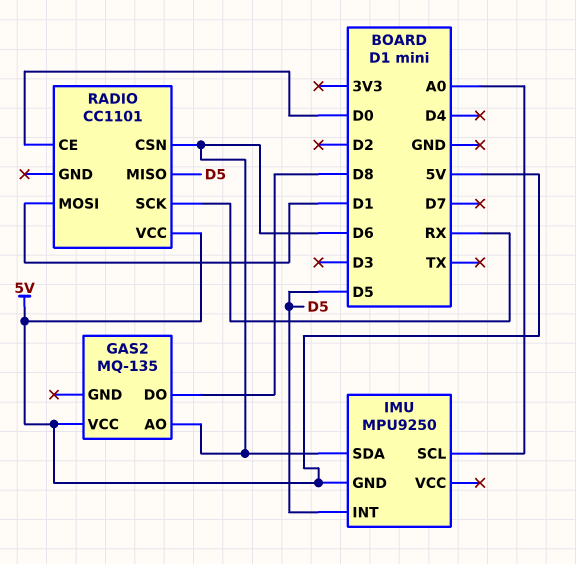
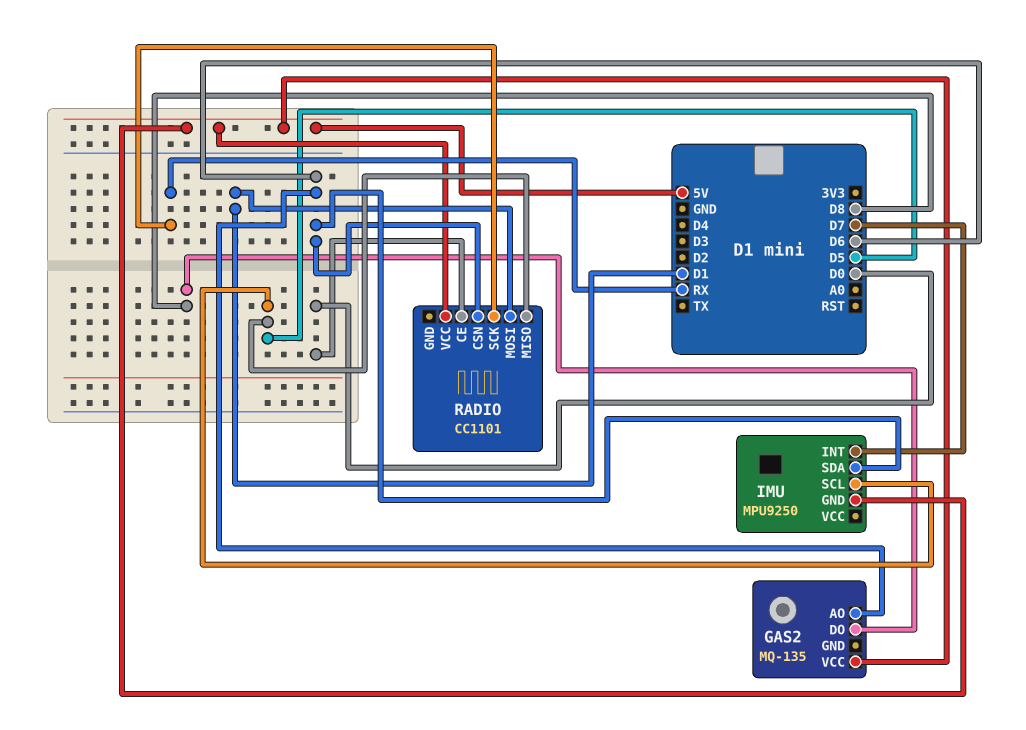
IMU pin INT: D5 -> D7
IMU pin SCL: A0 -> D5

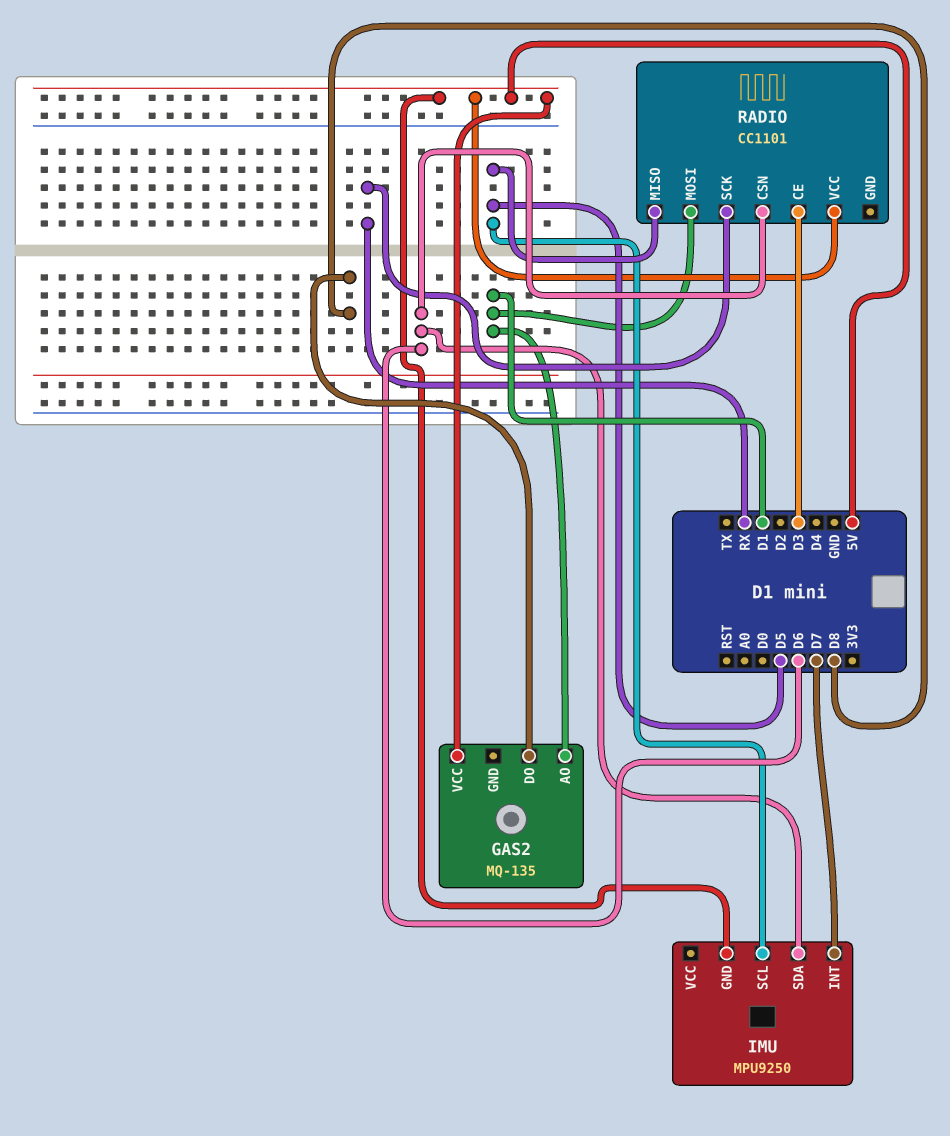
GAS2 pin AO: D6 -> D1
RADIO pin CE: D0 -> D3

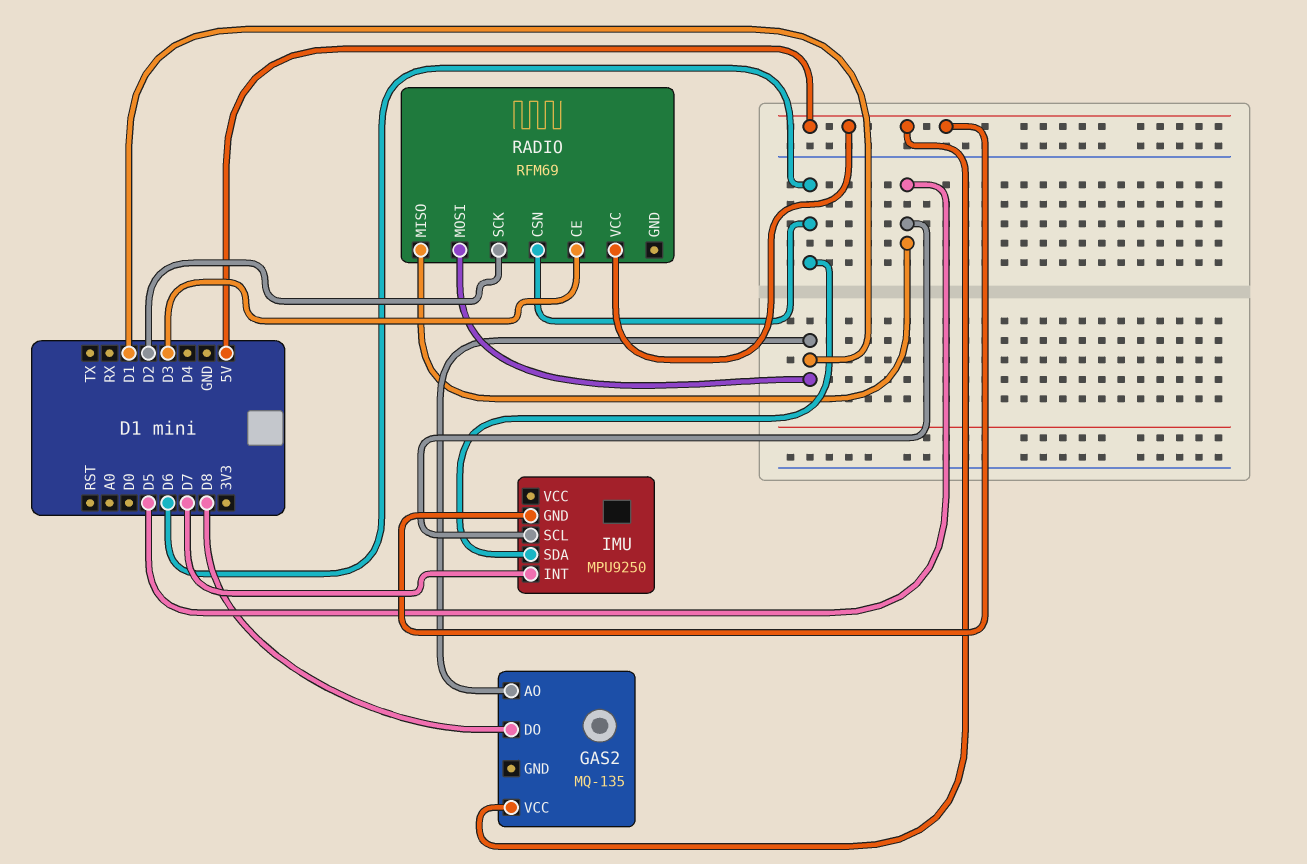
RADIO: CC1101 -> RFM69
RADIO pin SCK: RX -> D2

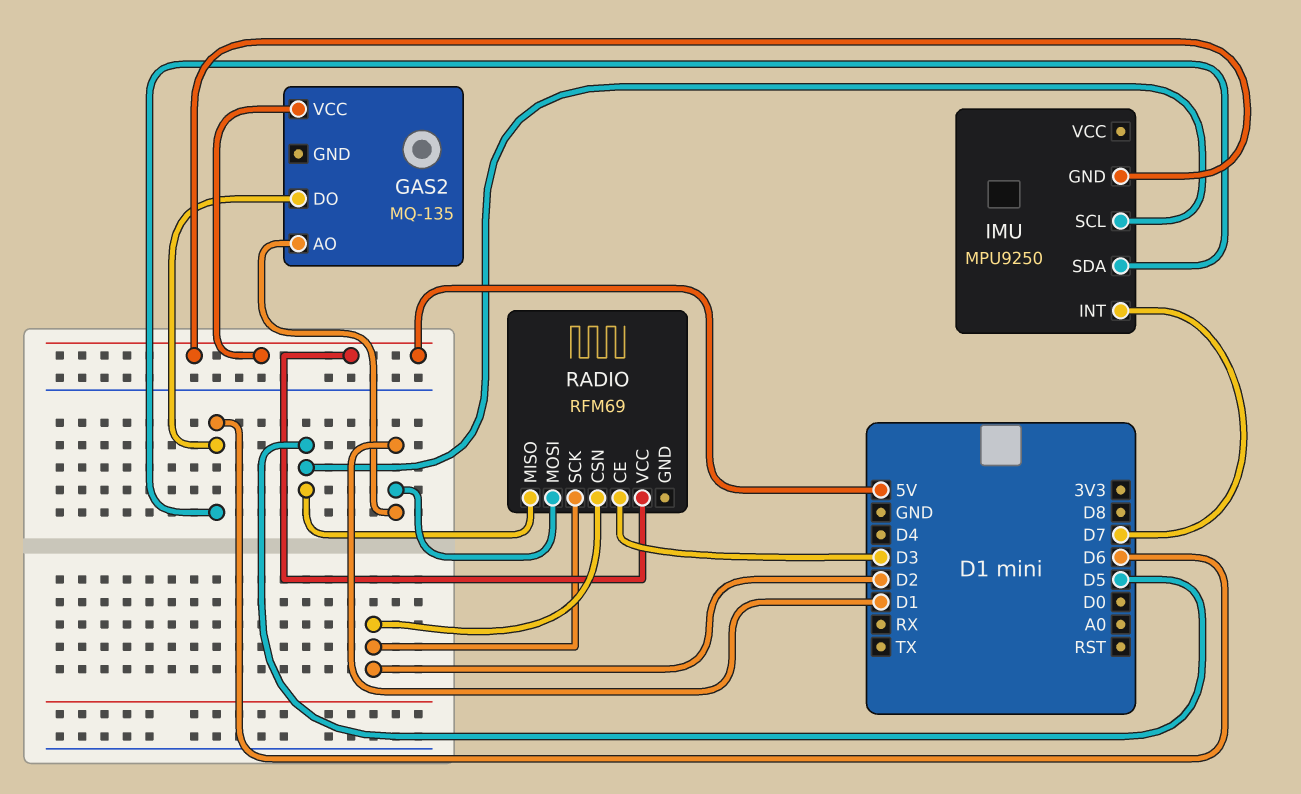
GAS2 pin DO: D8 -> D6
RADIO pin CSN: D6 -> D2

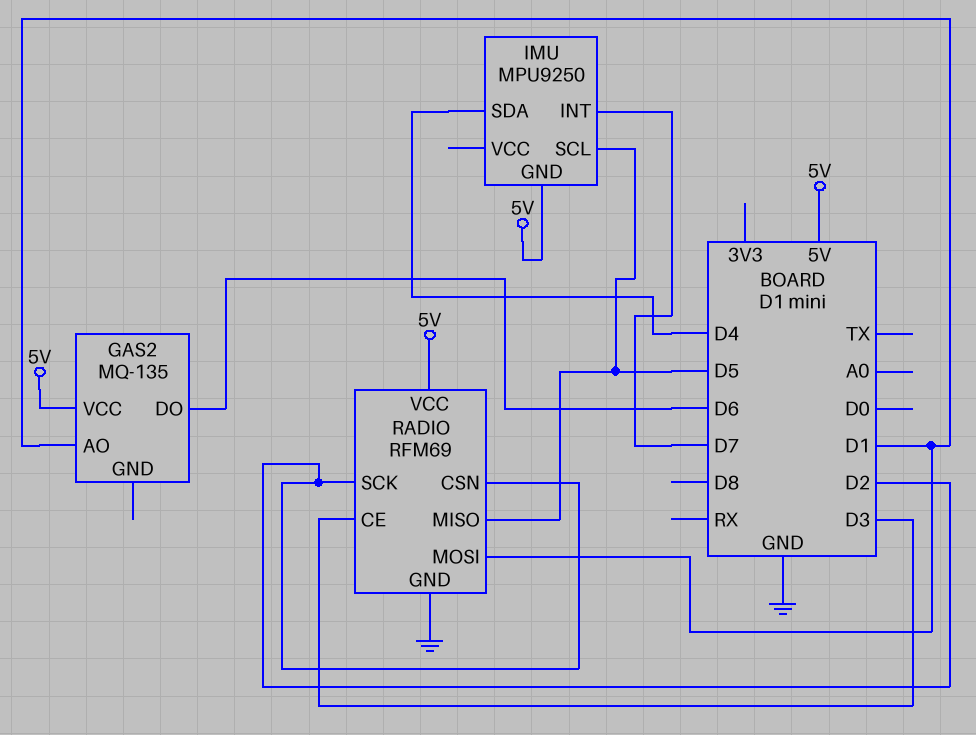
IMU pin SDA: D6 -> D4
RADIO pin GND: none -> GND

